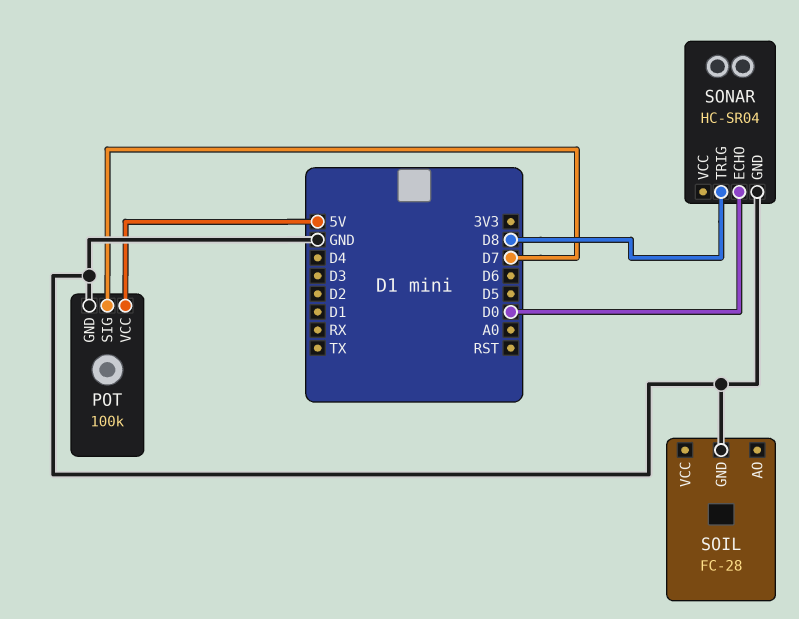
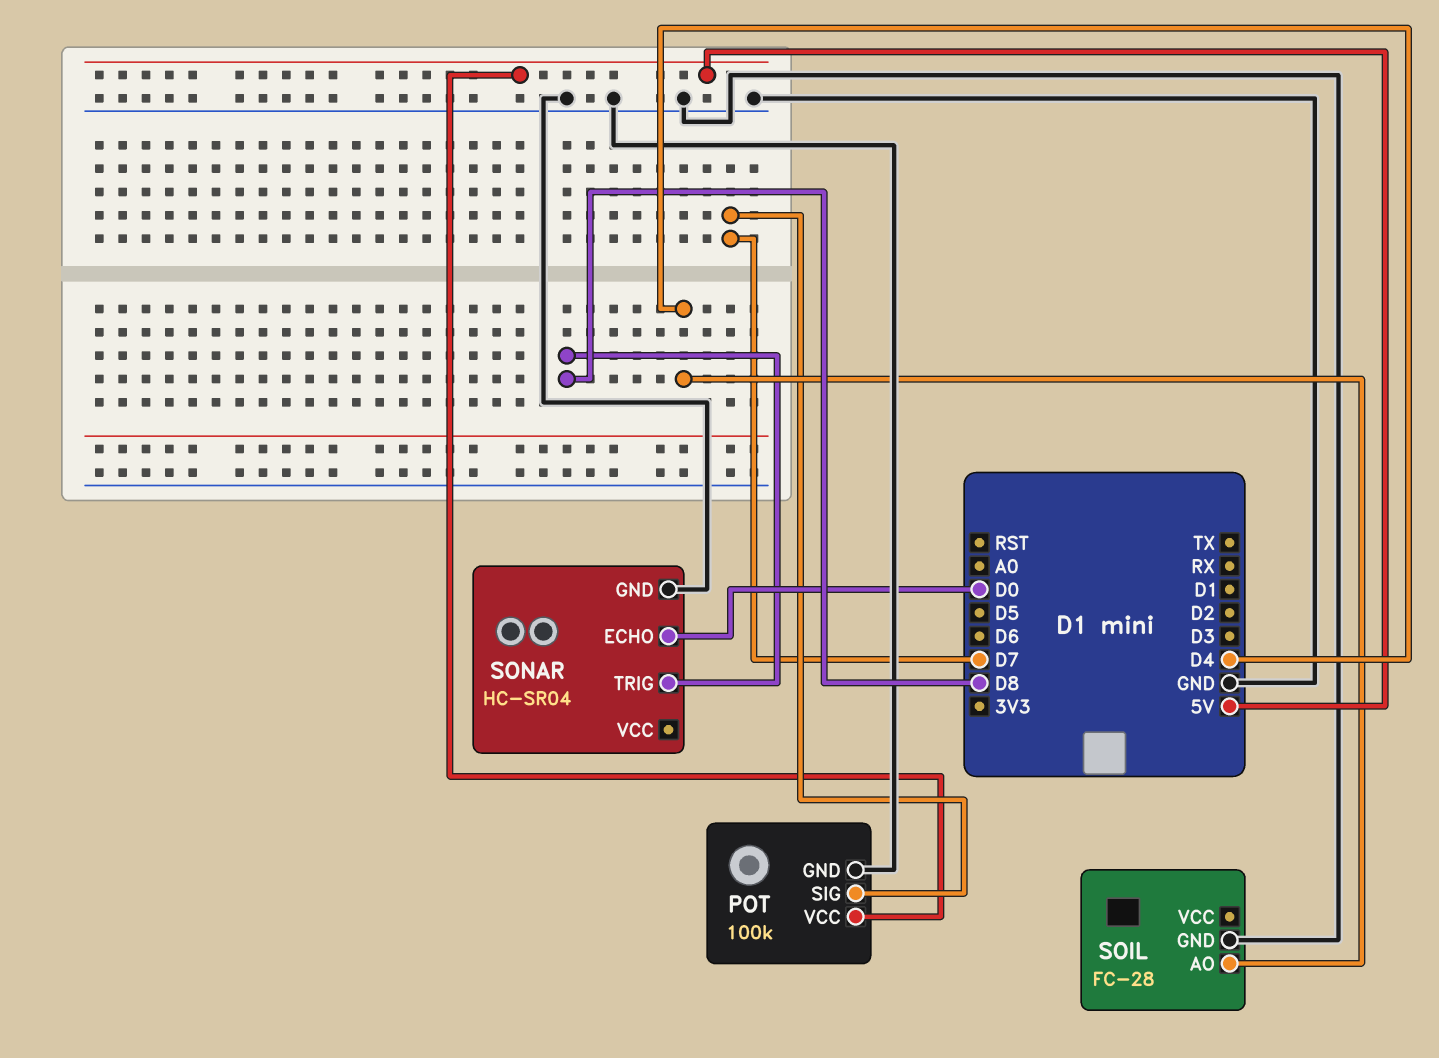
SOIL pin AO: none -> D4

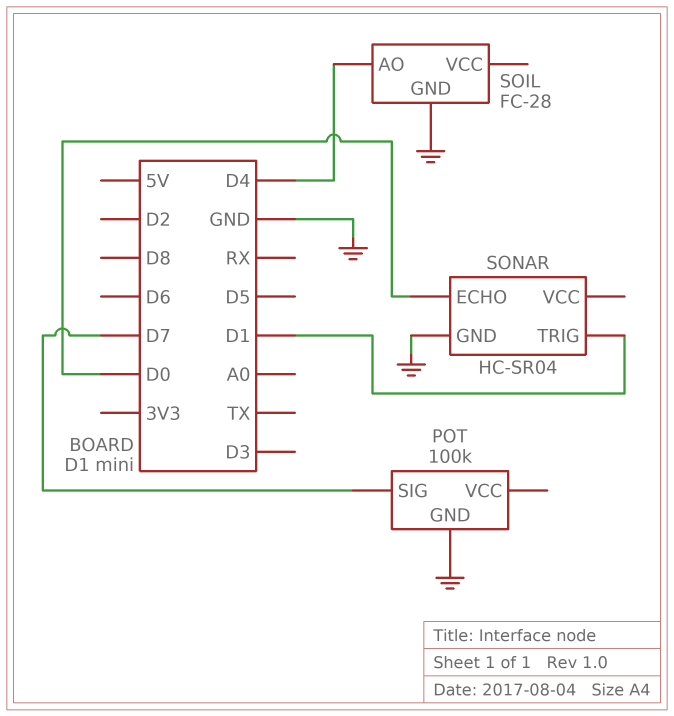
POT pin VCC: 5V -> none
SONAR pin TRIG: D8 -> D1

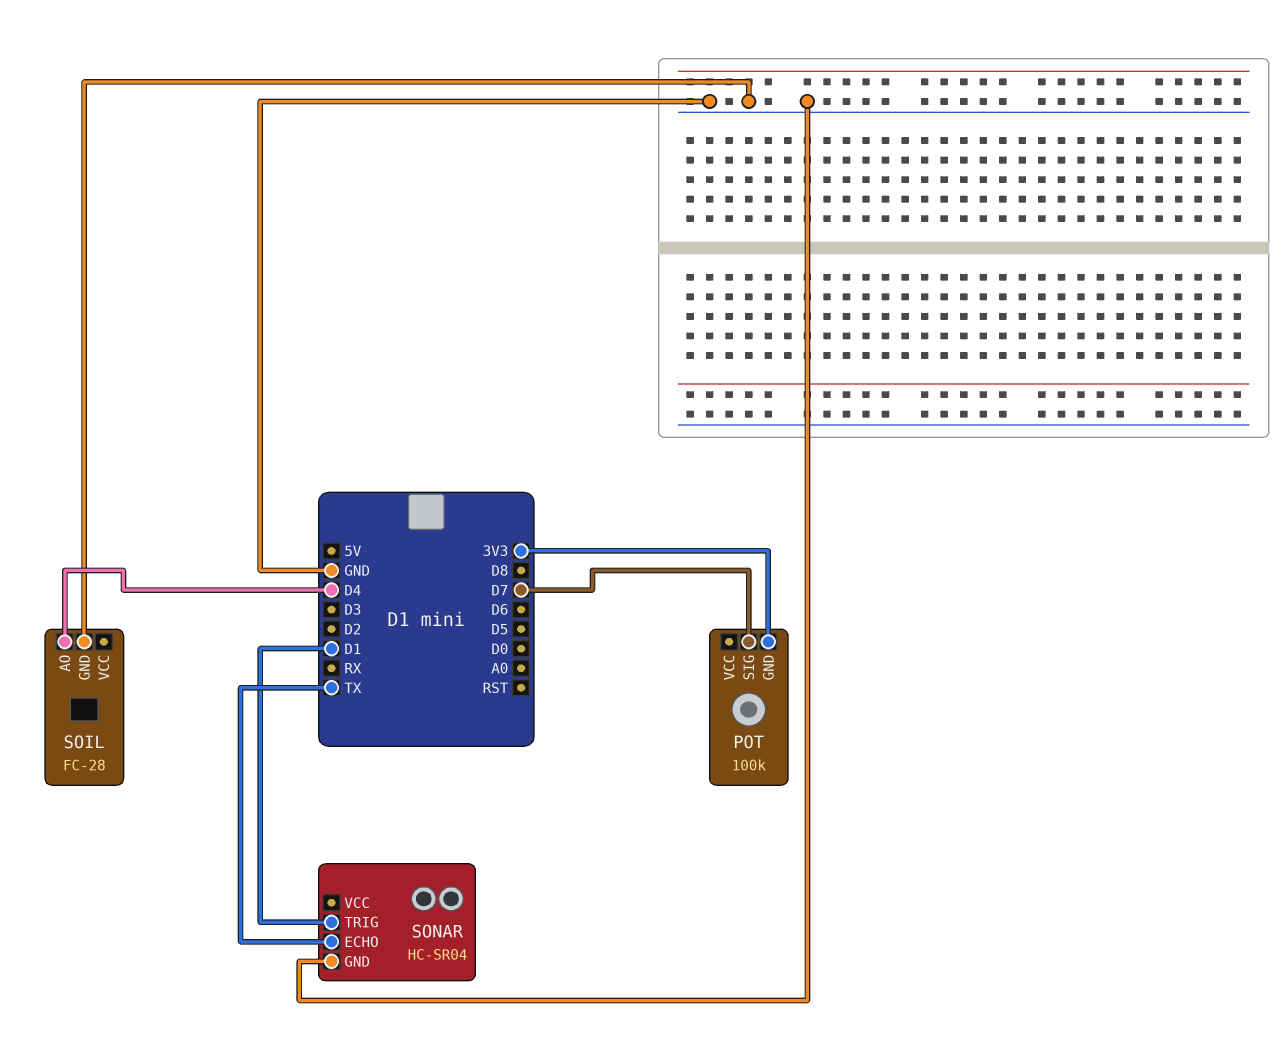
POT pin GND: GND -> 3V3
SONAR pin ECHO: D0 -> TX

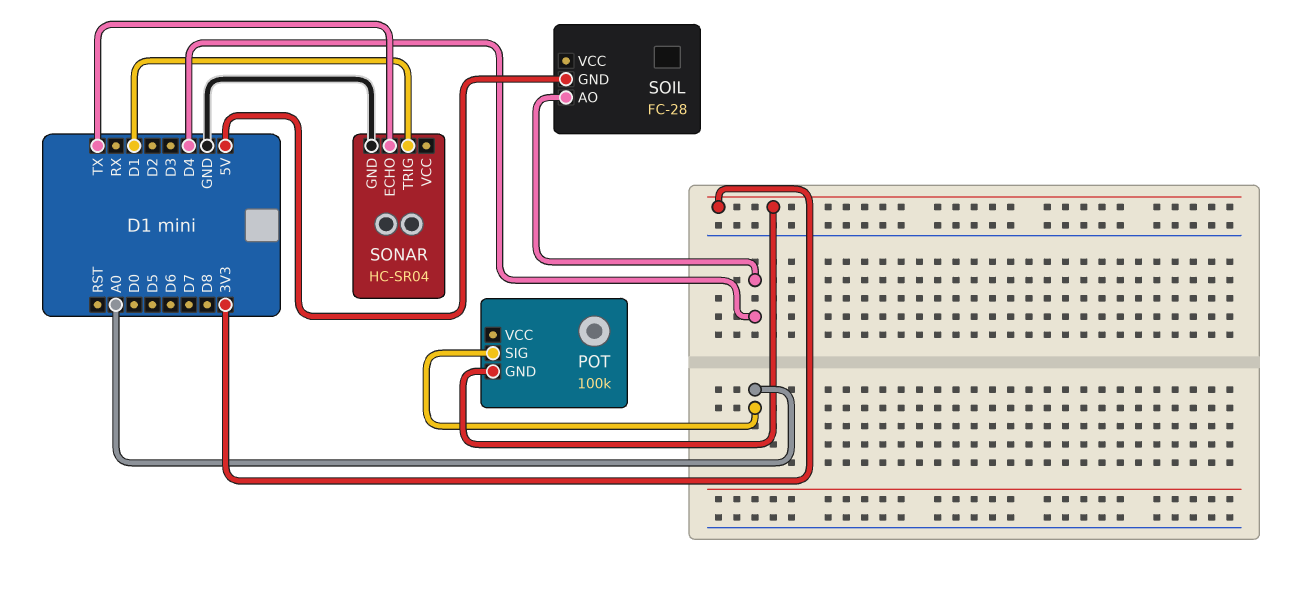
POT pin SIG: D7 -> A0
SOIL pin GND: GND -> 5V

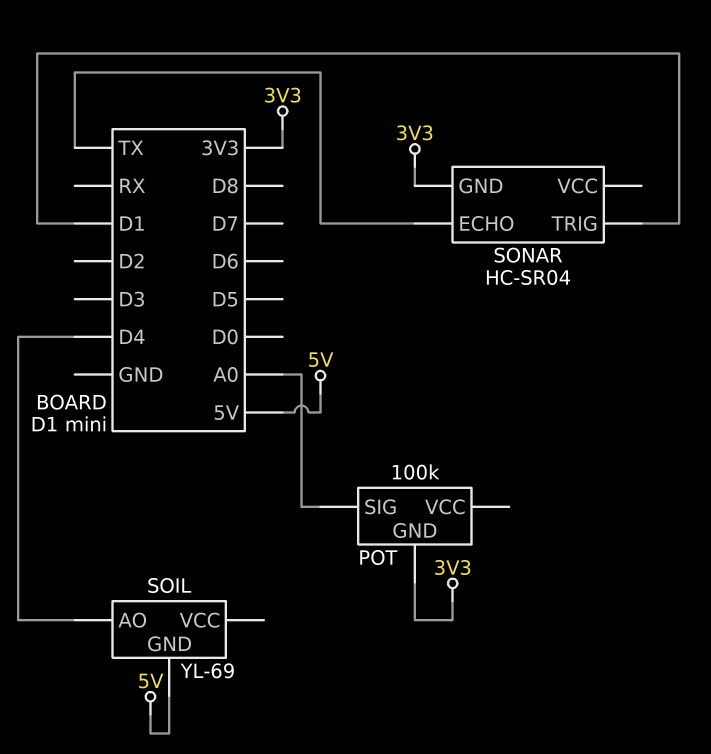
SOIL: FC-28 -> YL-69
SONAR pin GND: GND -> 3V3

